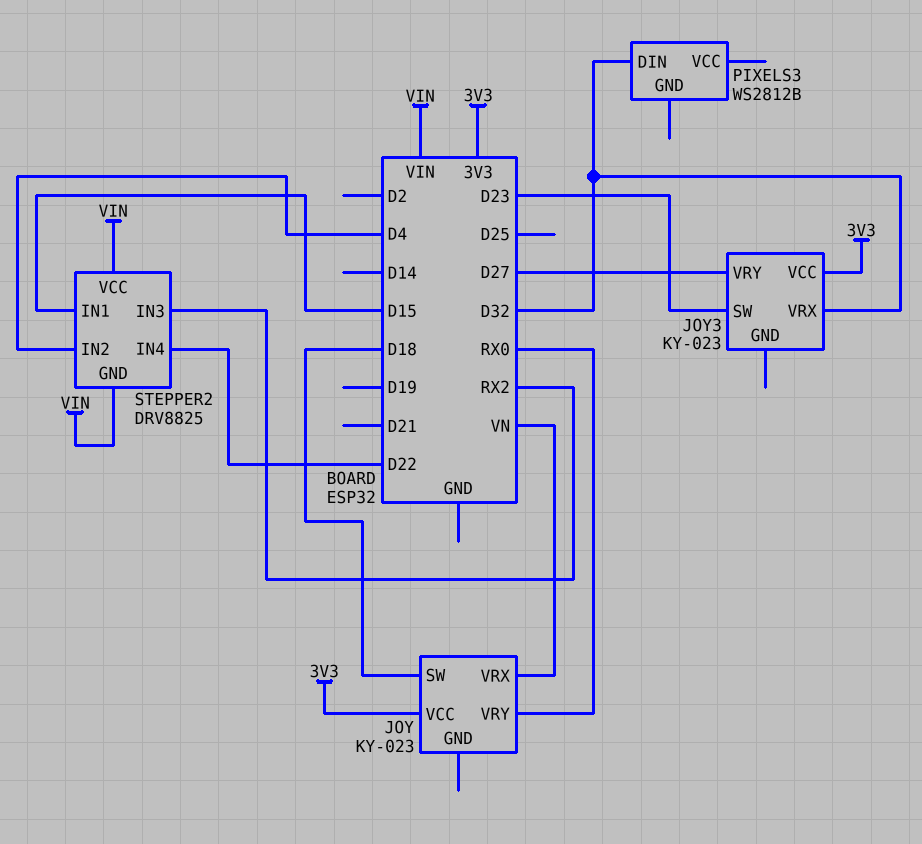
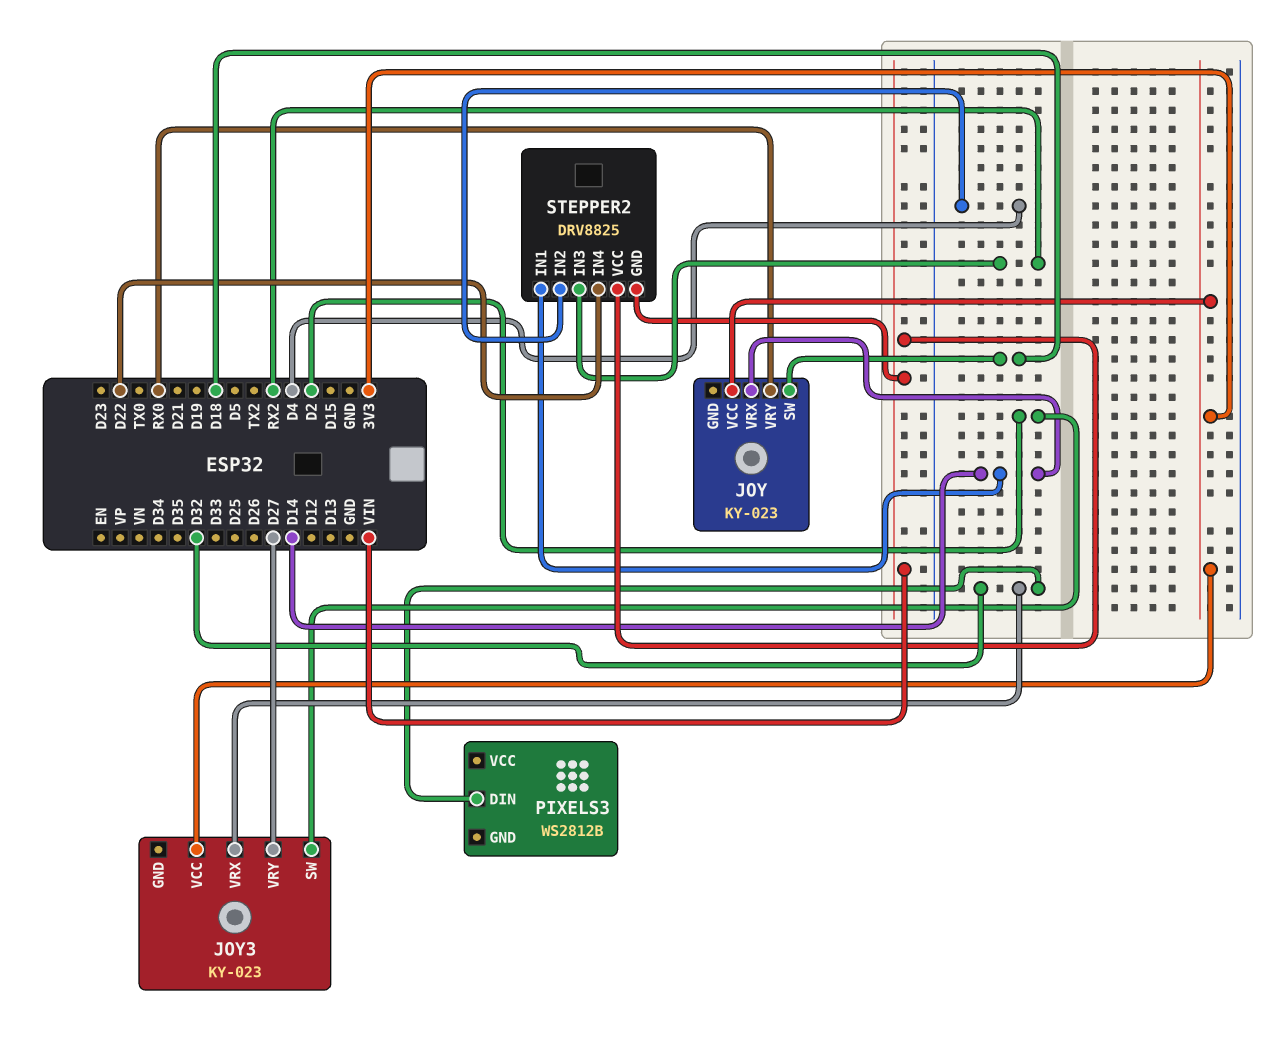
JOY pin VRX: VN -> D14
JOY3 pin SW: D23 -> D2
STEPPER2 pin IN1: D15 -> D14

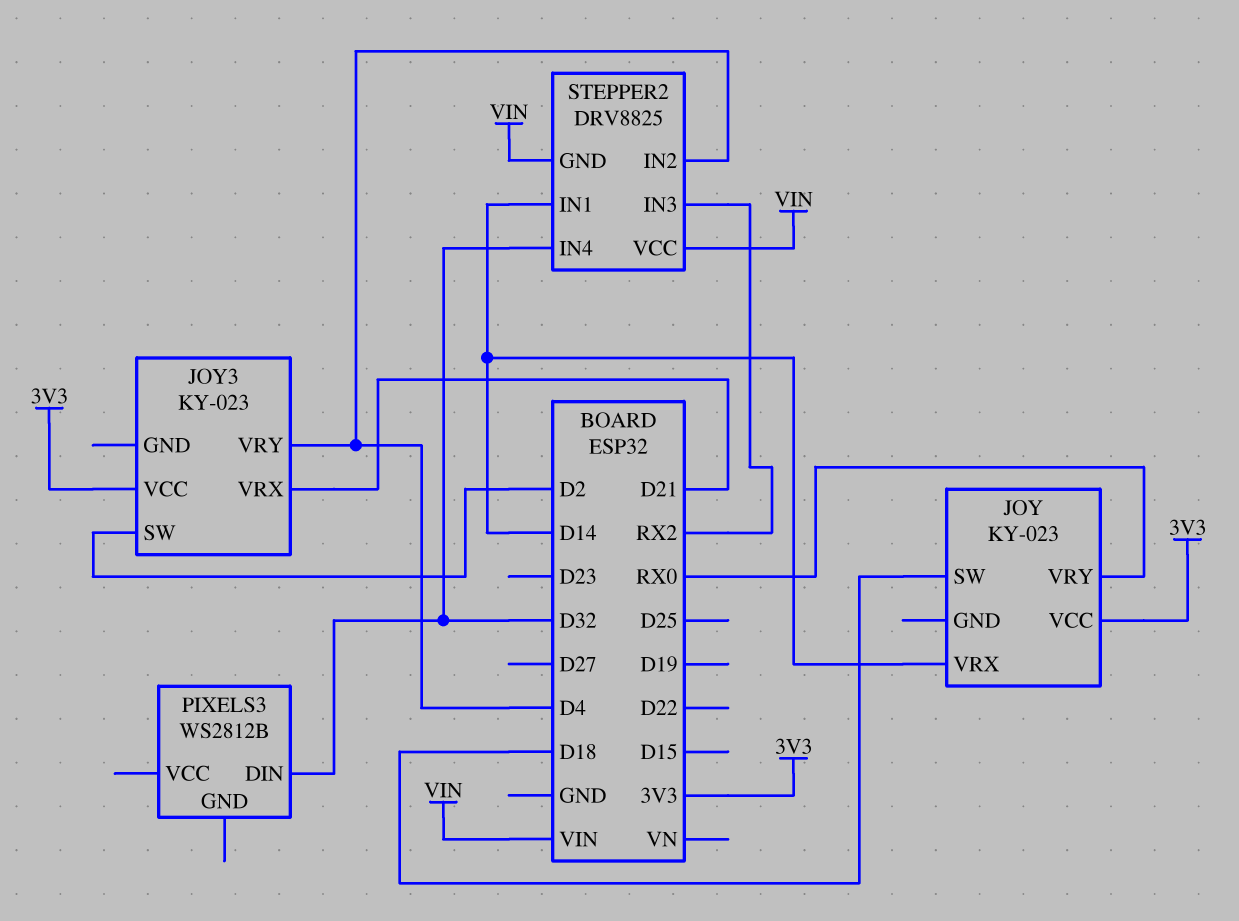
JOY3 pin VRX: D32 -> D21
JOY3 pin VRY: D27 -> D4
STEPPER2 pin IN4: D22 -> D32

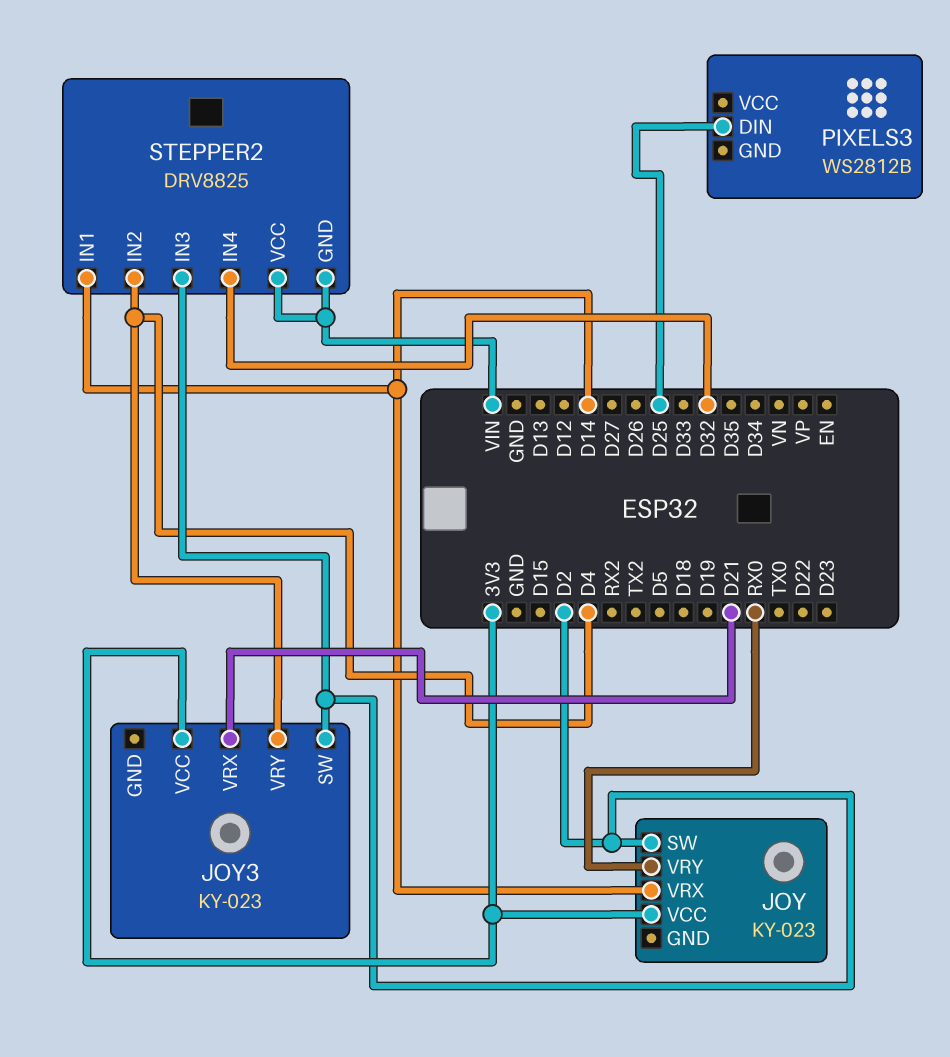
JOY pin SW: D18 -> D2
PIXELS3 pin DIN: D32 -> D25
STEPPER2 pin IN3: RX2 -> D2

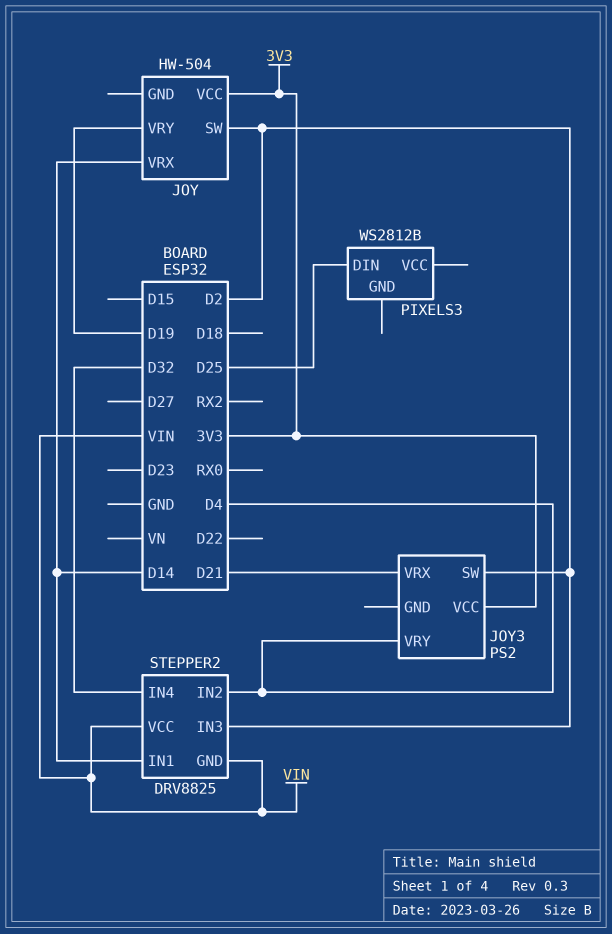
JOY: KY-023 -> HW-504
JOY pin VRY: RX0 -> D19
JOY3: KY-023 -> PS2

